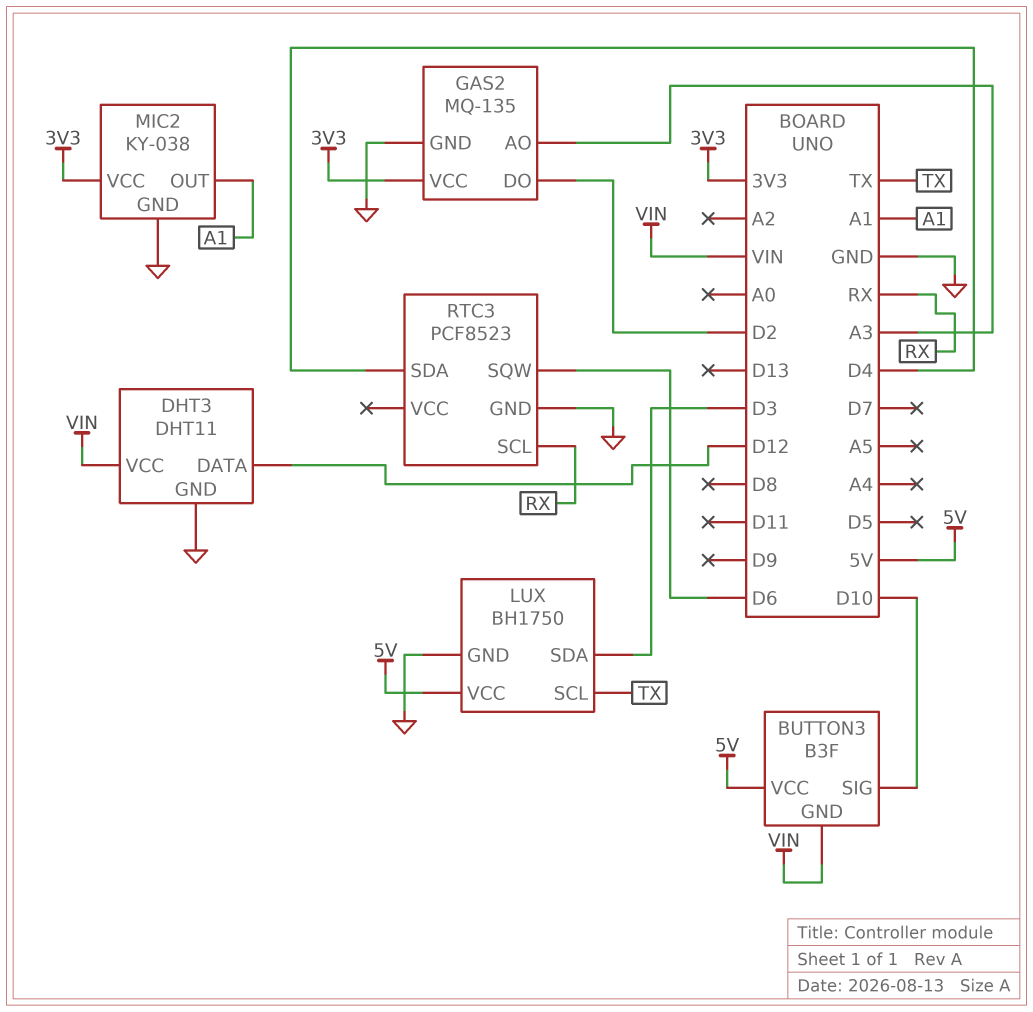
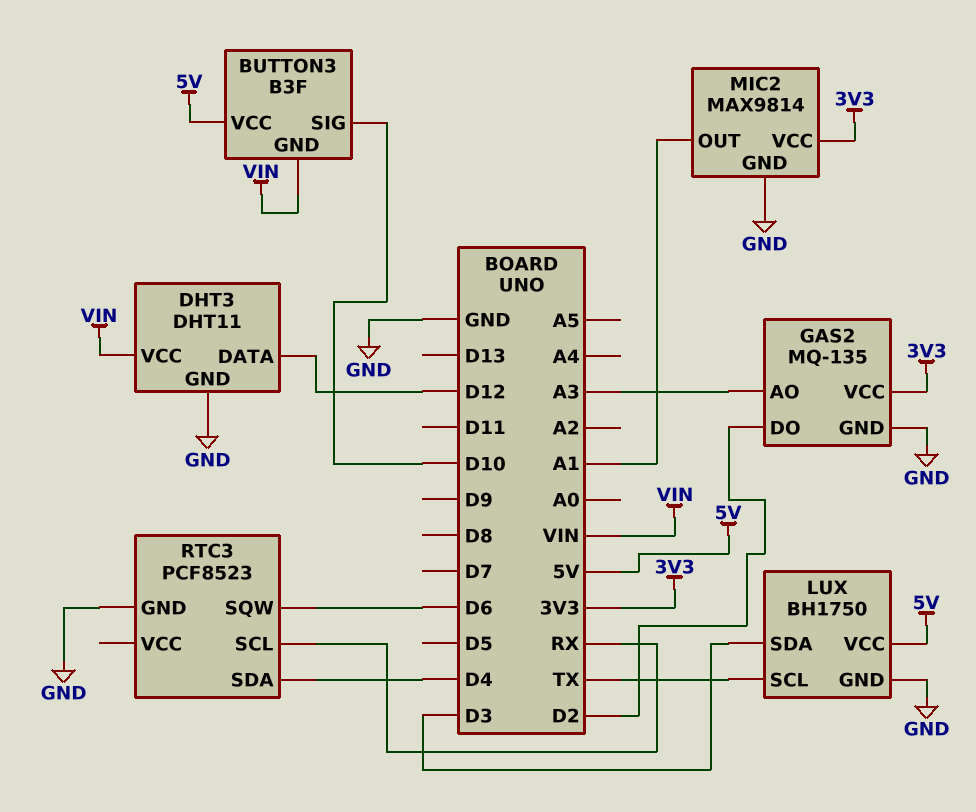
MIC2: KY-038 -> MAX9814

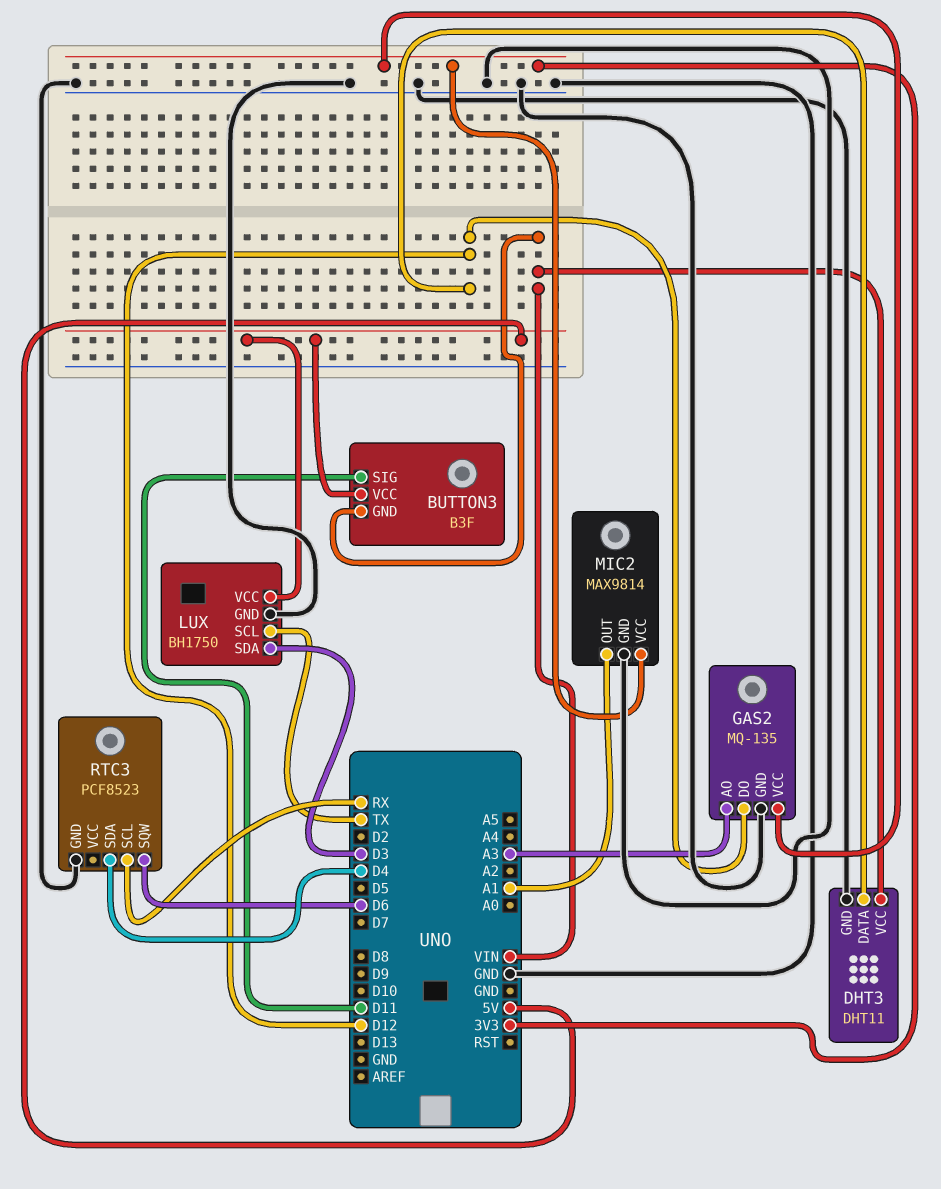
BUTTON3 pin SIG: D10 -> D11
GAS2 pin DO: D2 -> D12

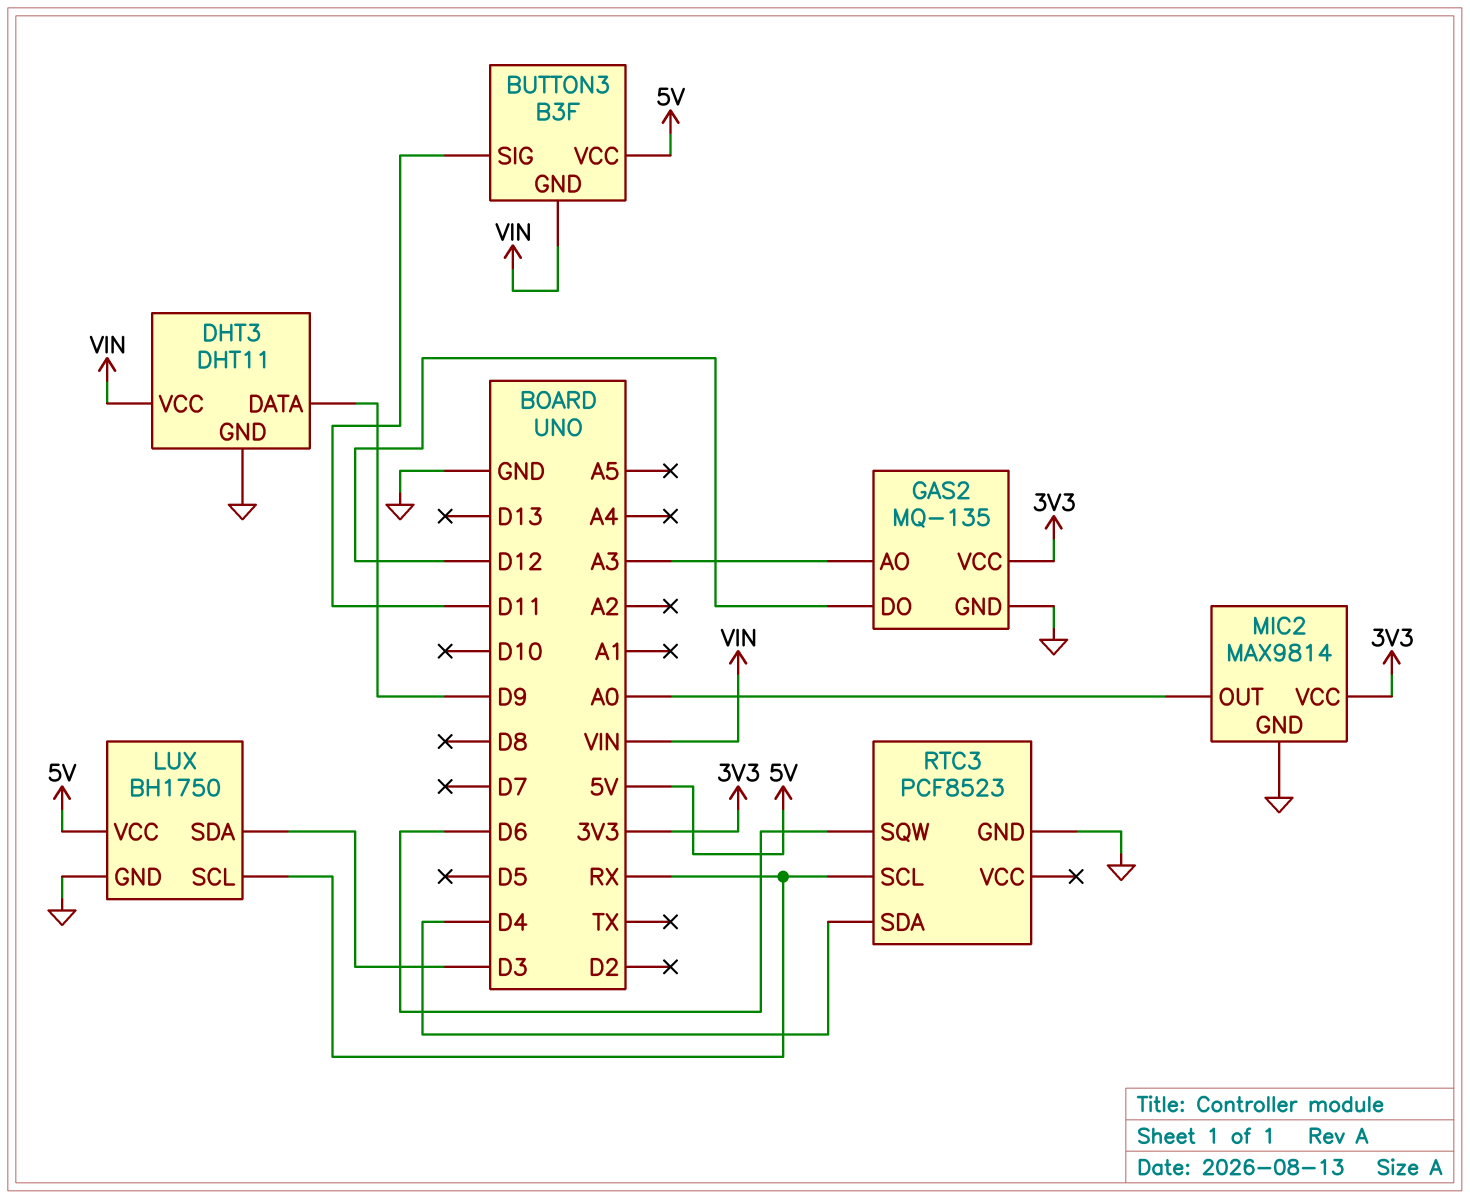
DHT3 pin DATA: D12 -> D9
LUX pin SCL: TX -> RX
MIC2 pin OUT: A1 -> A0

